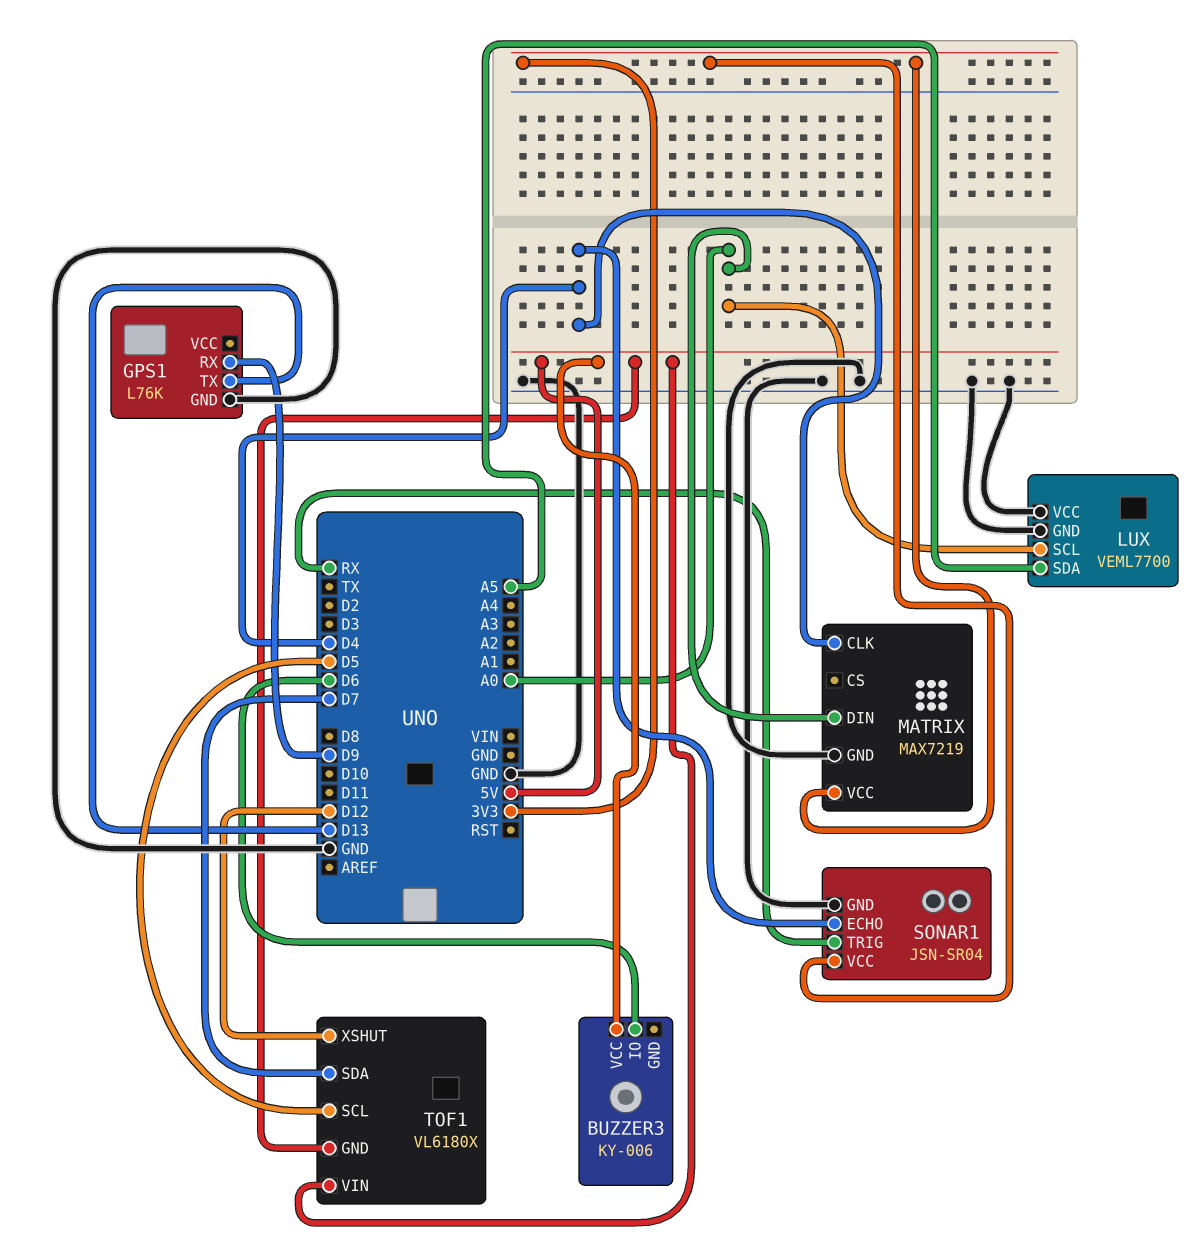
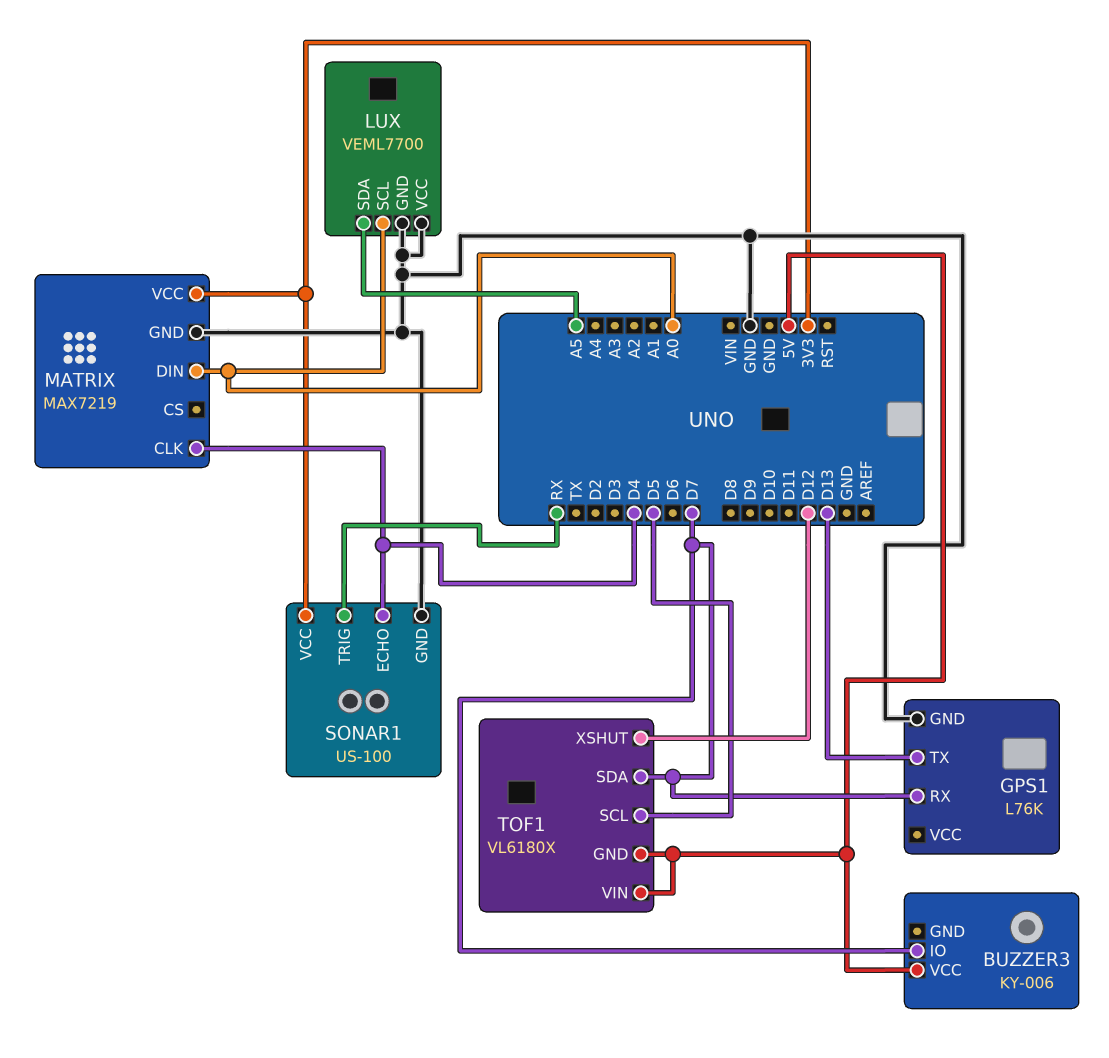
BUZZER3 pin IO: D6 -> D7
GPS1 pin RX: D9 -> D7
SONAR1: JSN-SR04 -> US-100

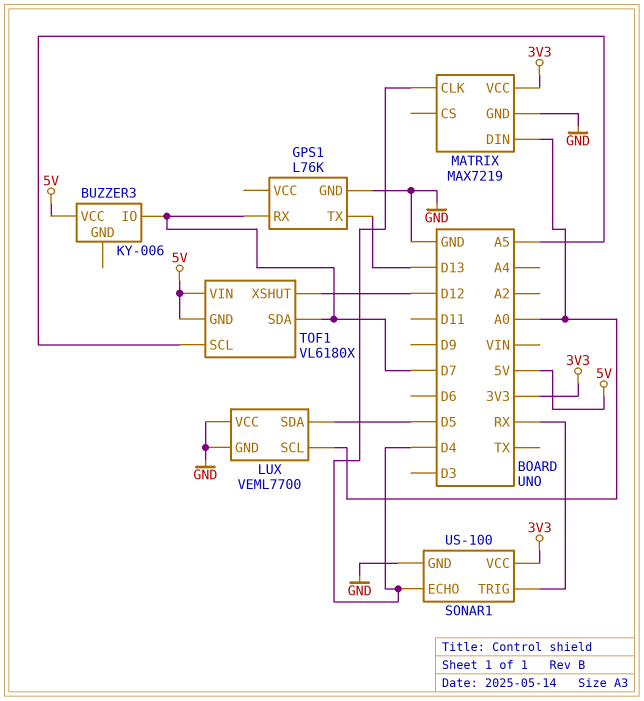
LUX pin SDA: A5 -> D5
TOF1 pin SCL: D5 -> A5

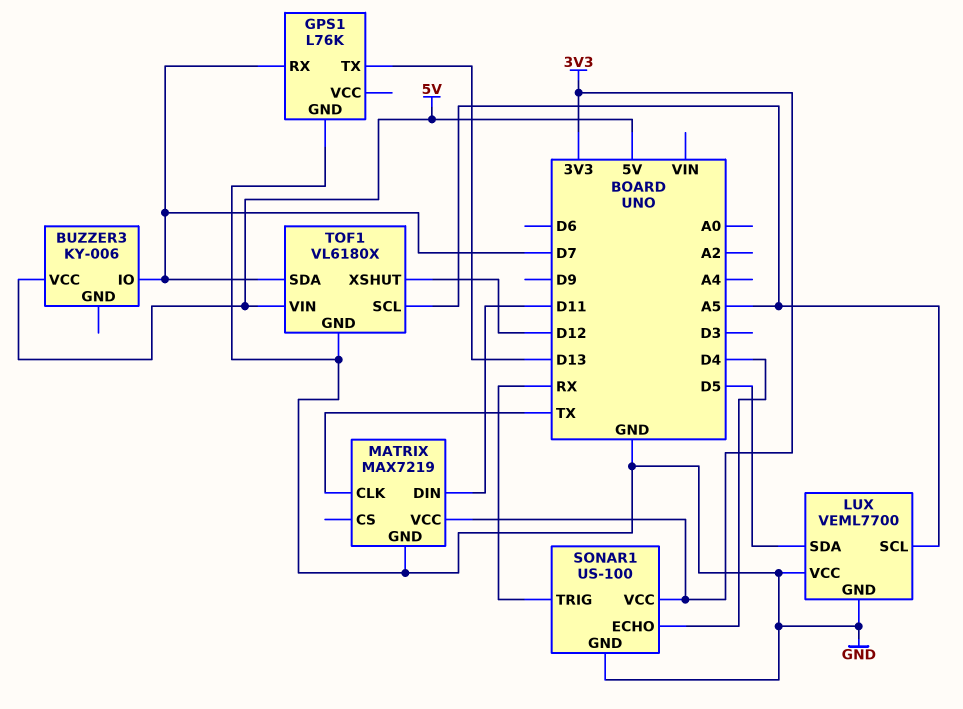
LUX pin SCL: A0 -> A5
MATRIX pin CLK: D4 -> TX
MATRIX pin DIN: A0 -> D11
TOF1 pin GND: 5V -> GND

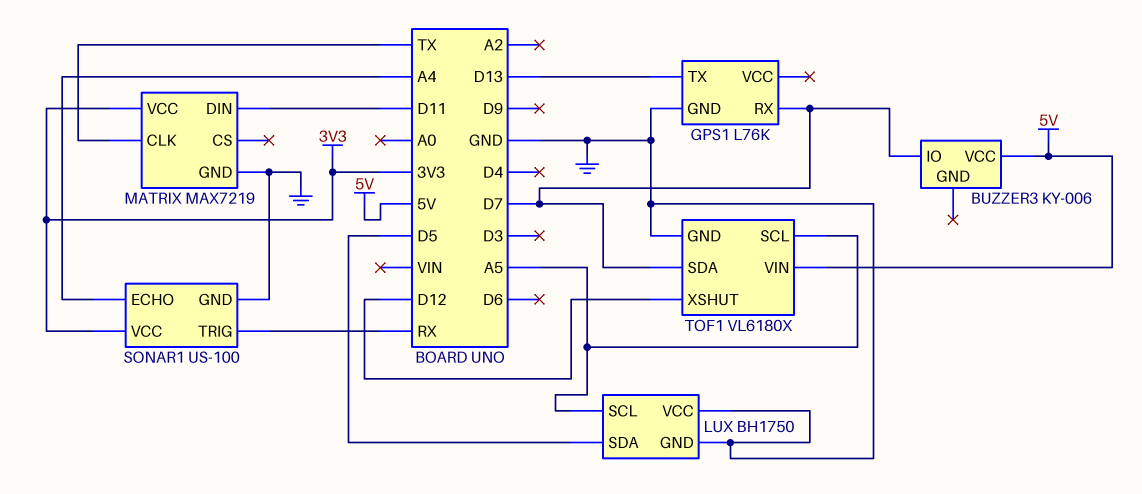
LUX: VEML7700 -> BH1750
SONAR1 pin ECHO: D4 -> A4

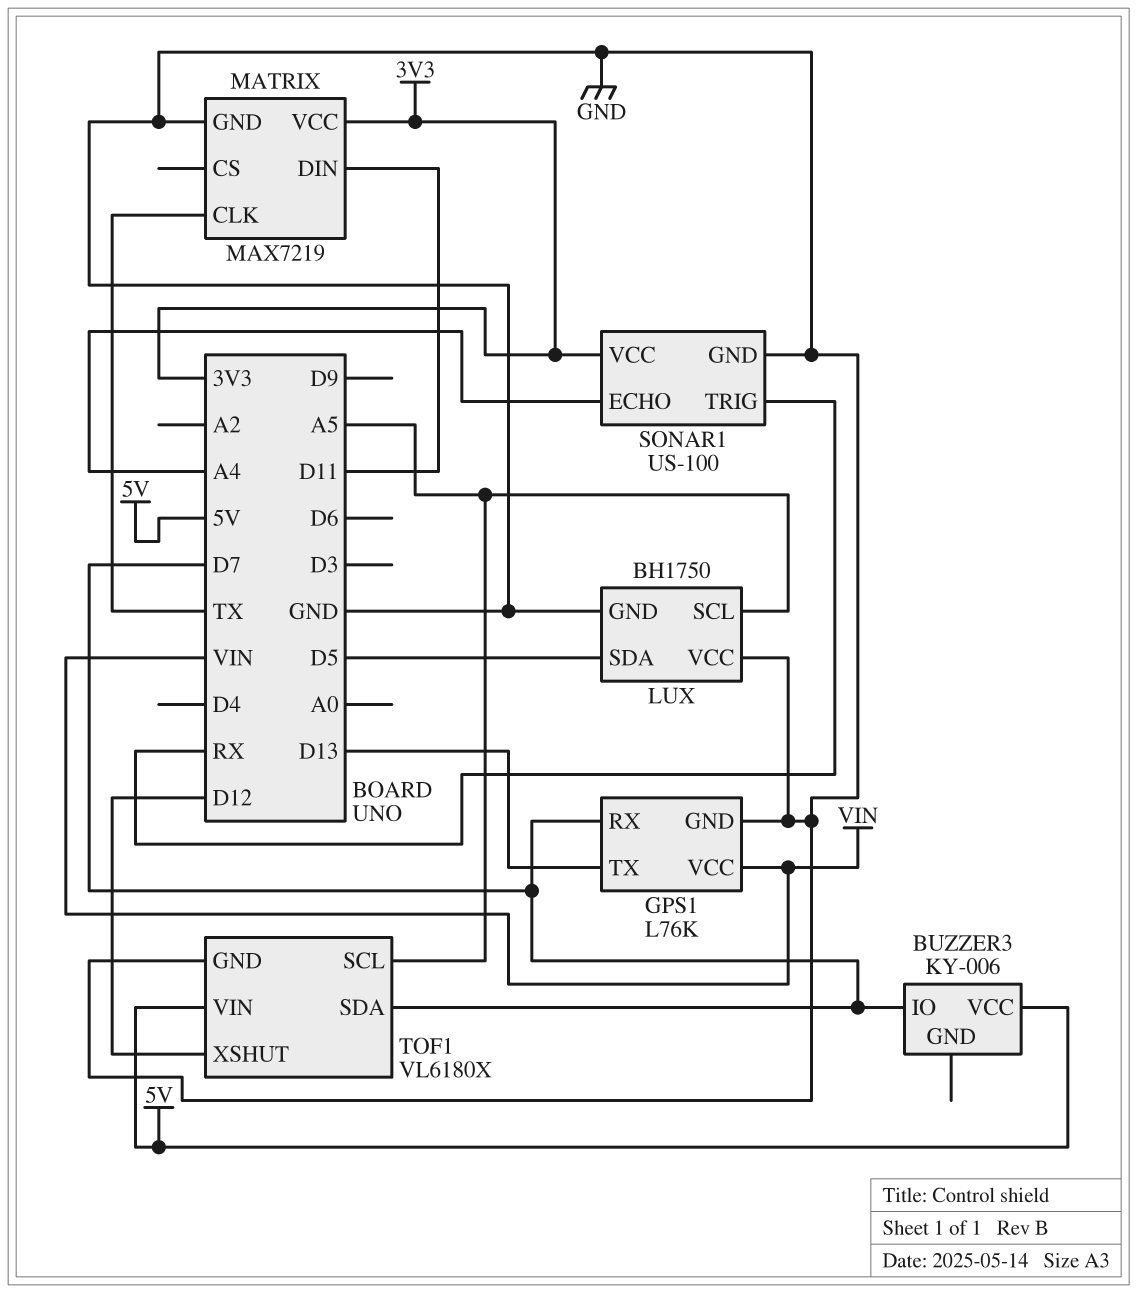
GPS1 pin VCC: none -> VIN

